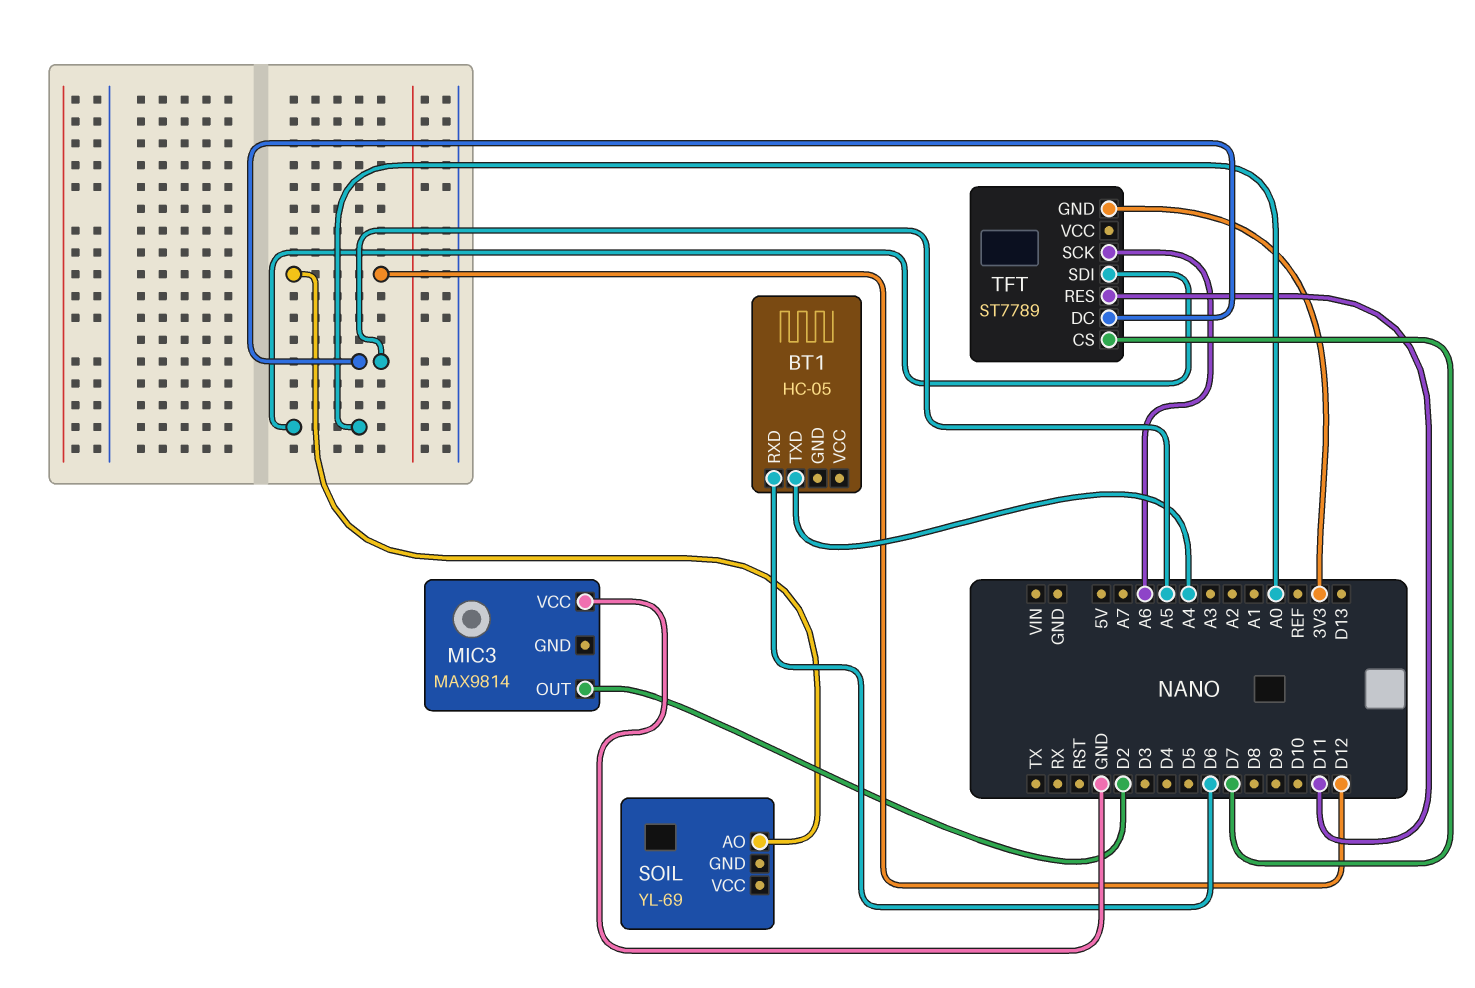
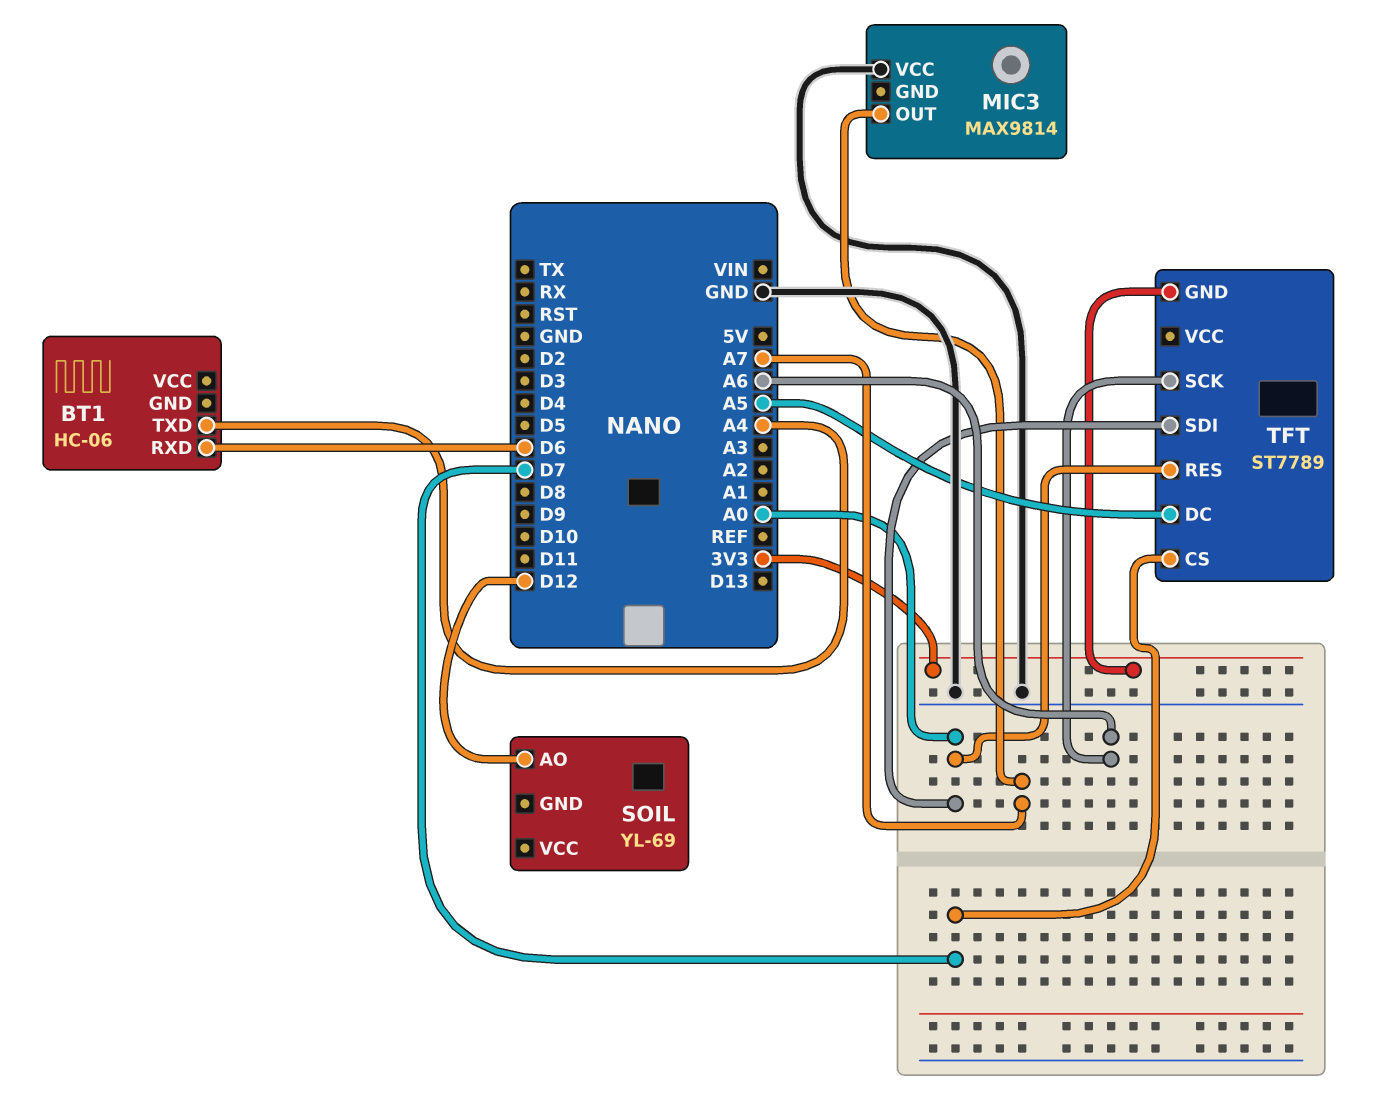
BT1: HC-05 -> HC-06
MIC3 pin OUT: D2 -> A7
TFT pin RES: D11 -> A0

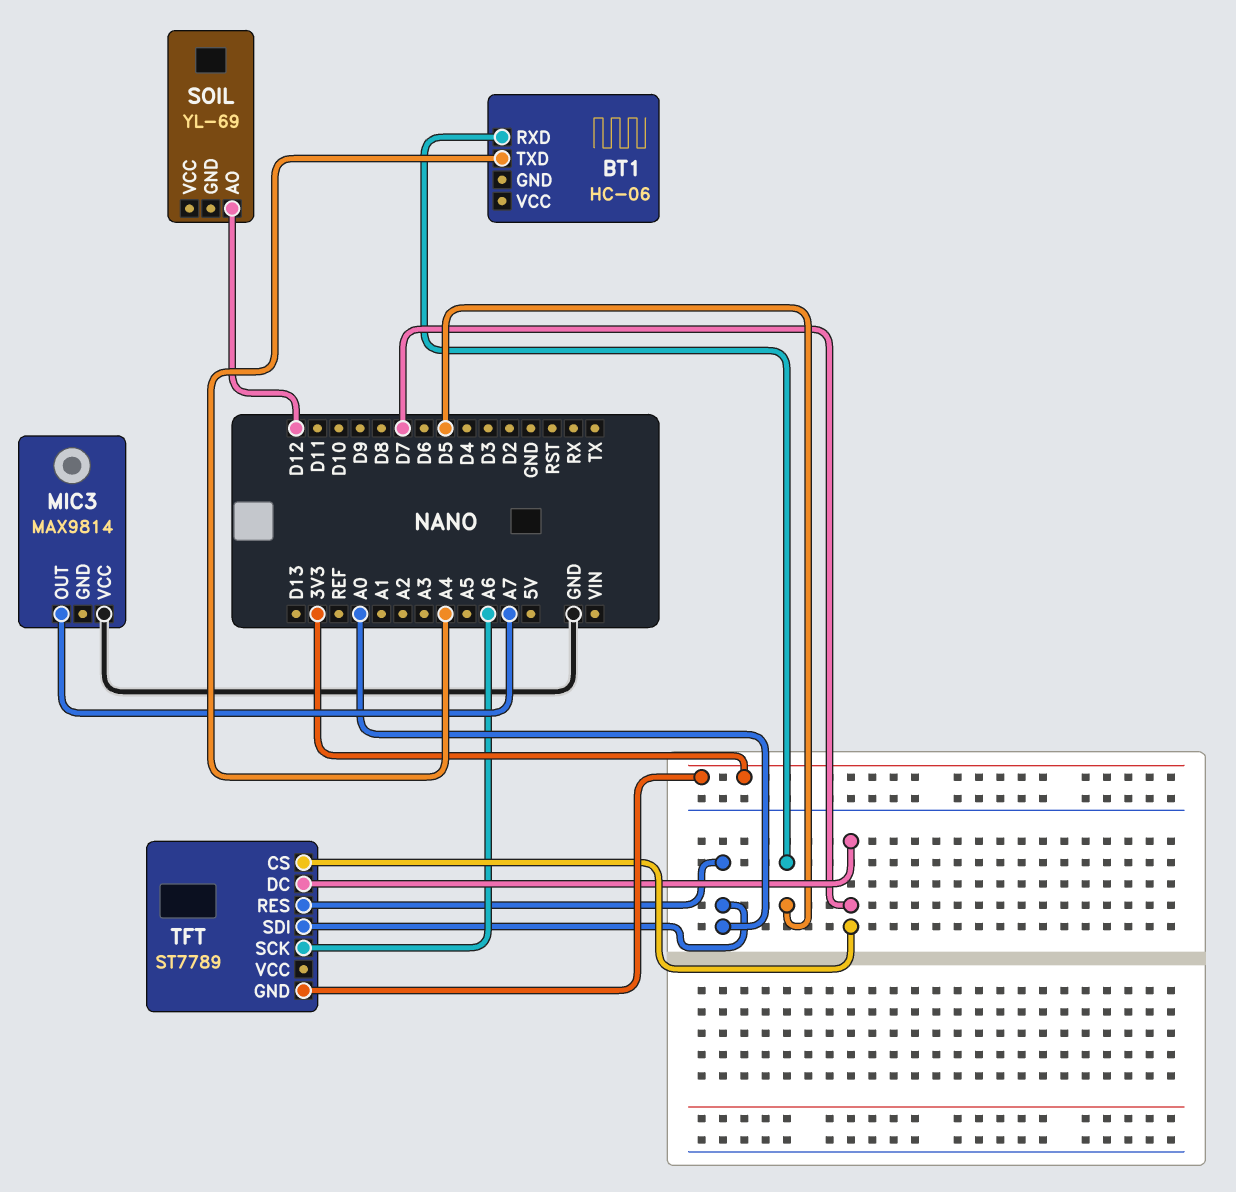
BT1 pin RXD: D6 -> D5
TFT pin DC: A5 -> D7

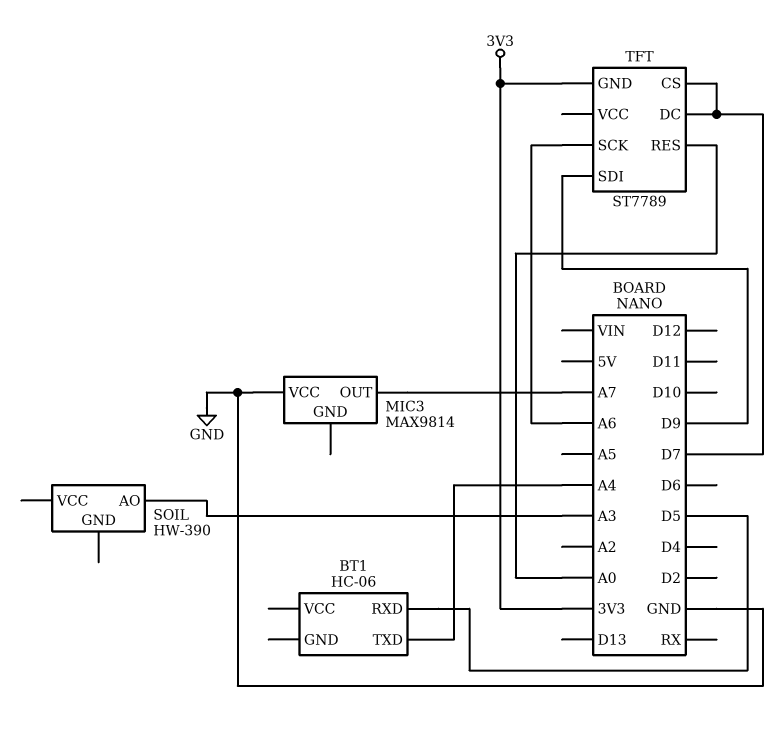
SOIL: YL-69 -> HW-390
SOIL pin AO: D12 -> A3
TFT pin SDI: A0 -> D9

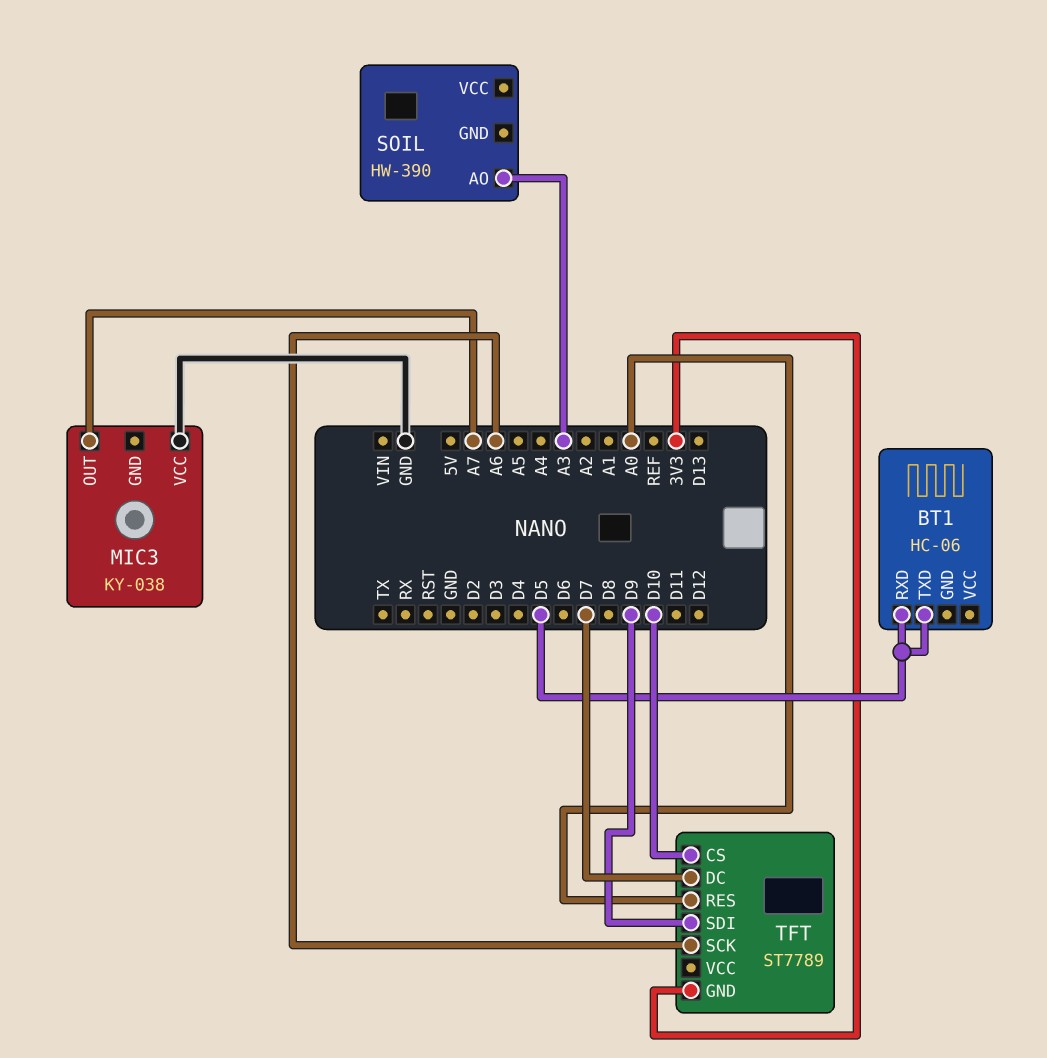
BT1 pin TXD: A4 -> D5
MIC3: MAX9814 -> KY-038
TFT pin CS: D7 -> D10

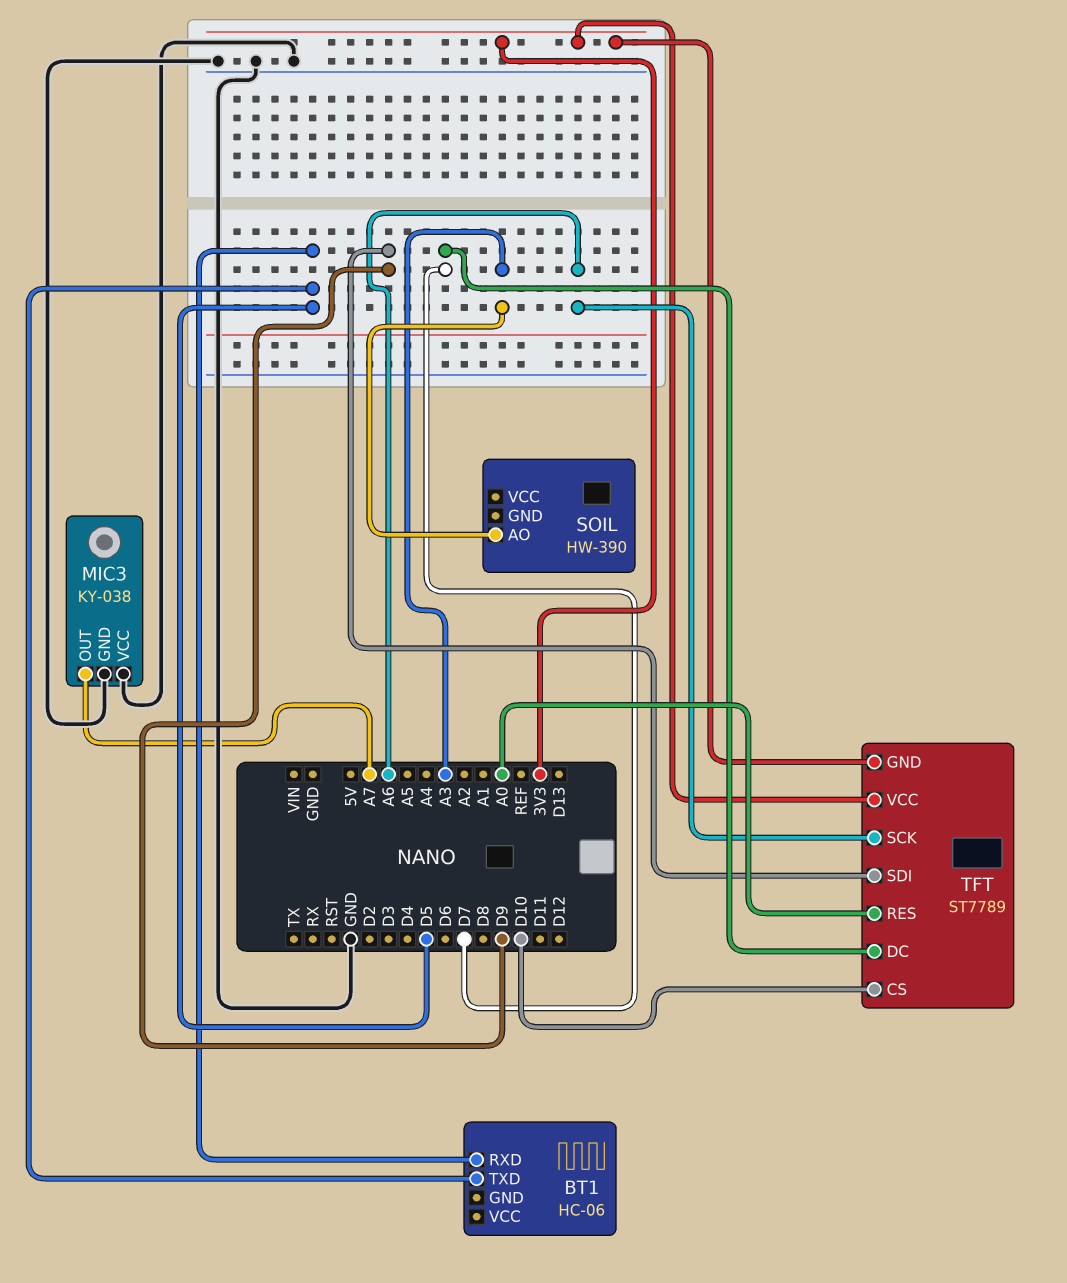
MIC3 pin GND: none -> GND
TFT pin VCC: none -> 3V3

